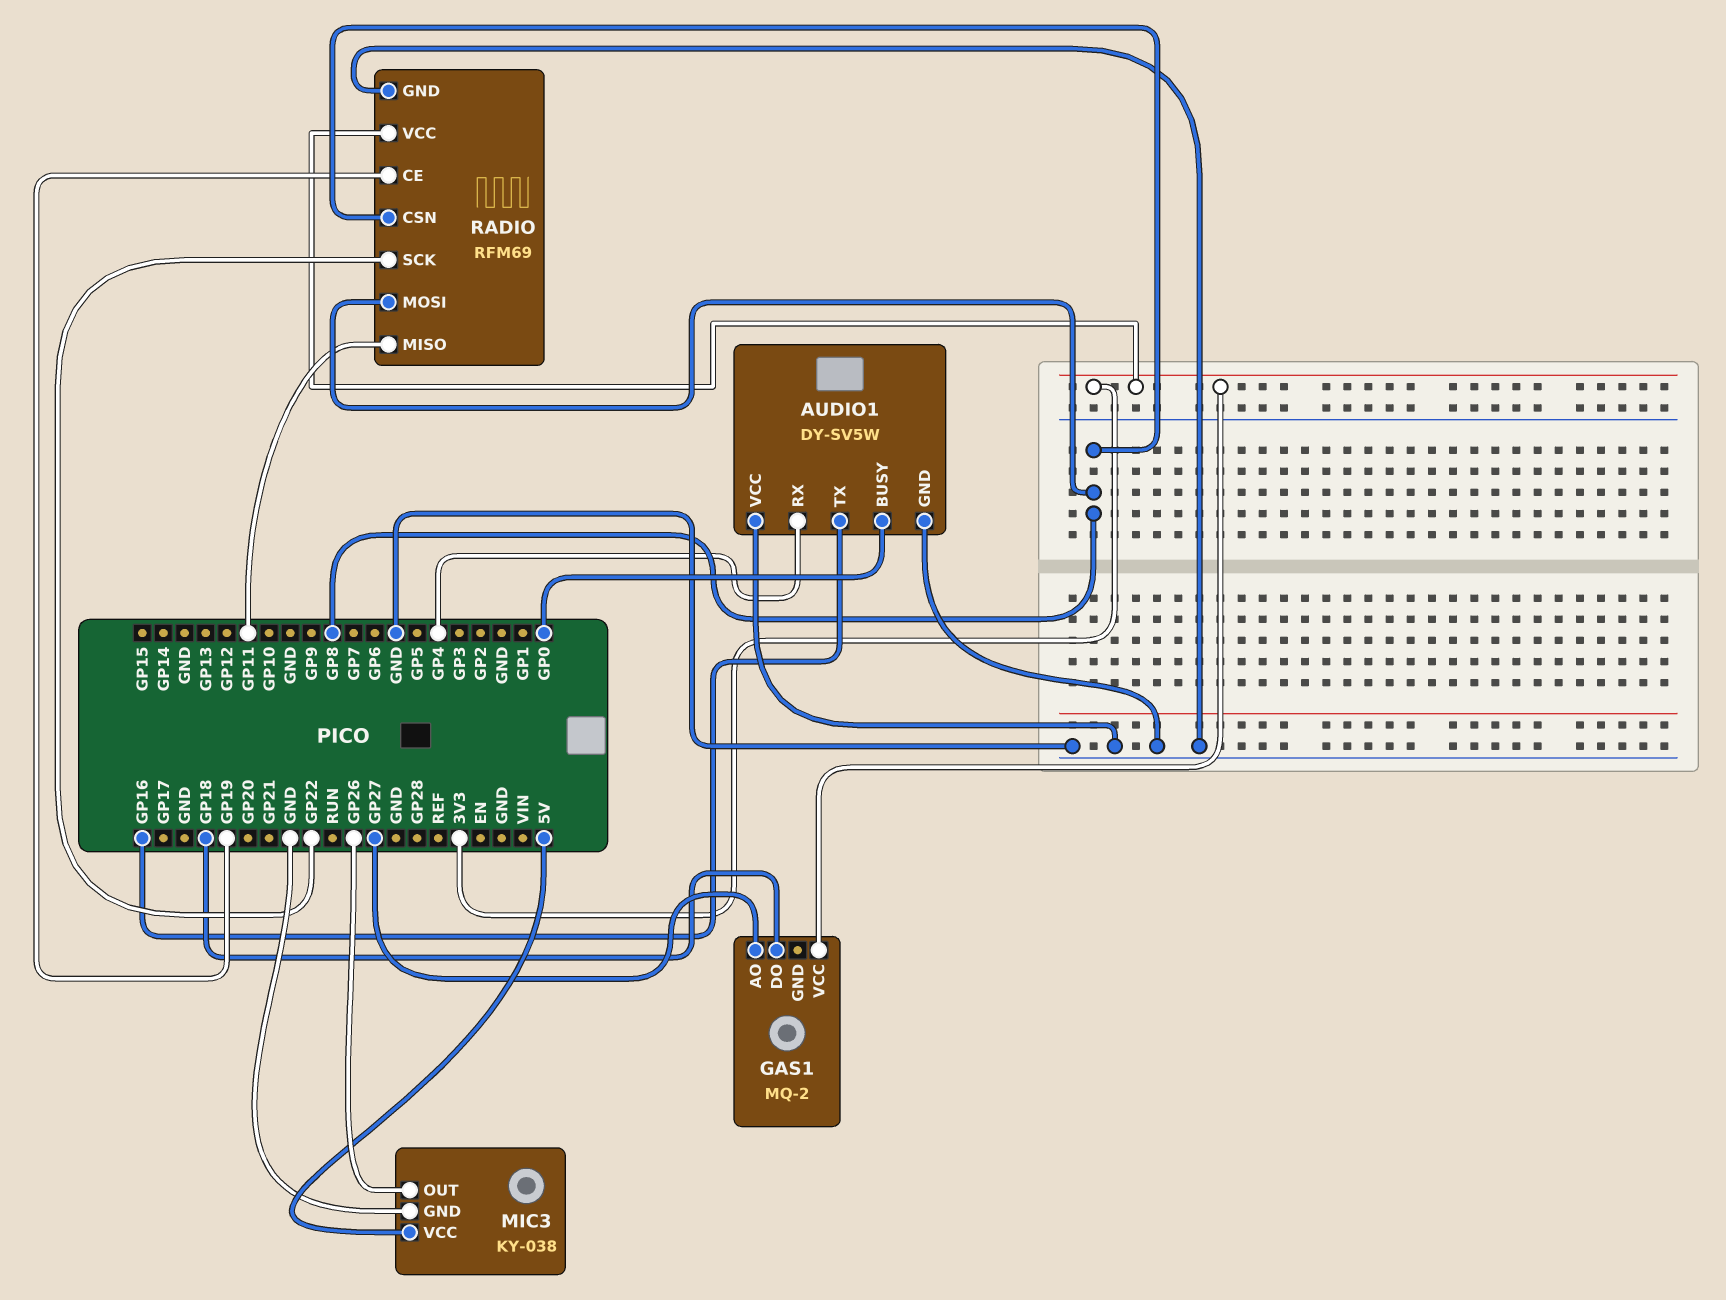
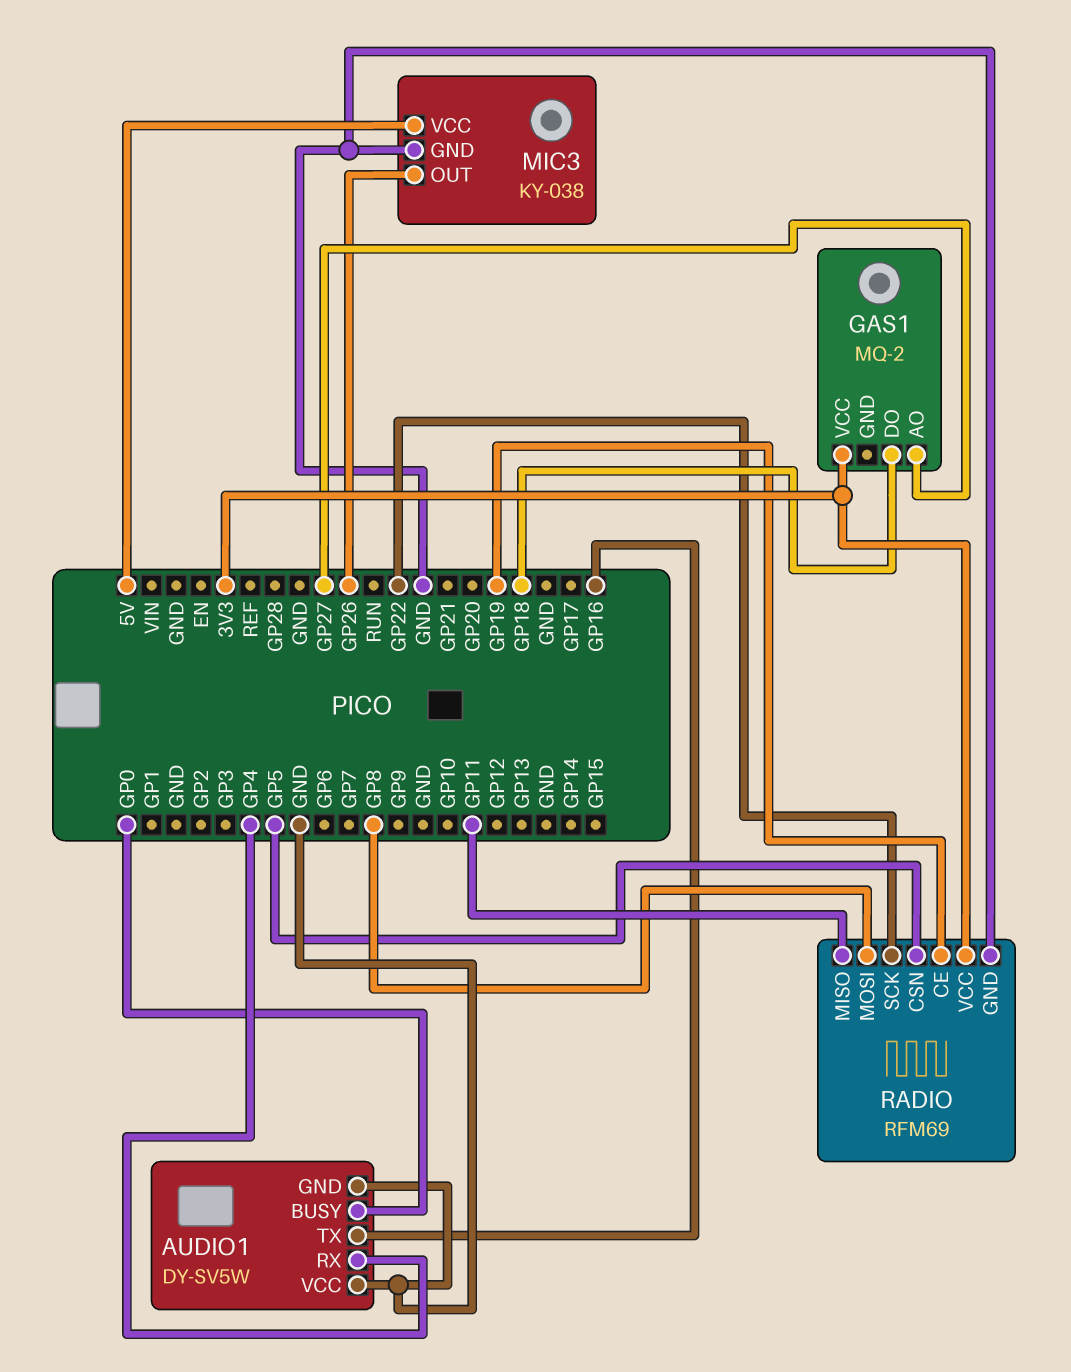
RADIO pin CSN: GP8 -> GP5

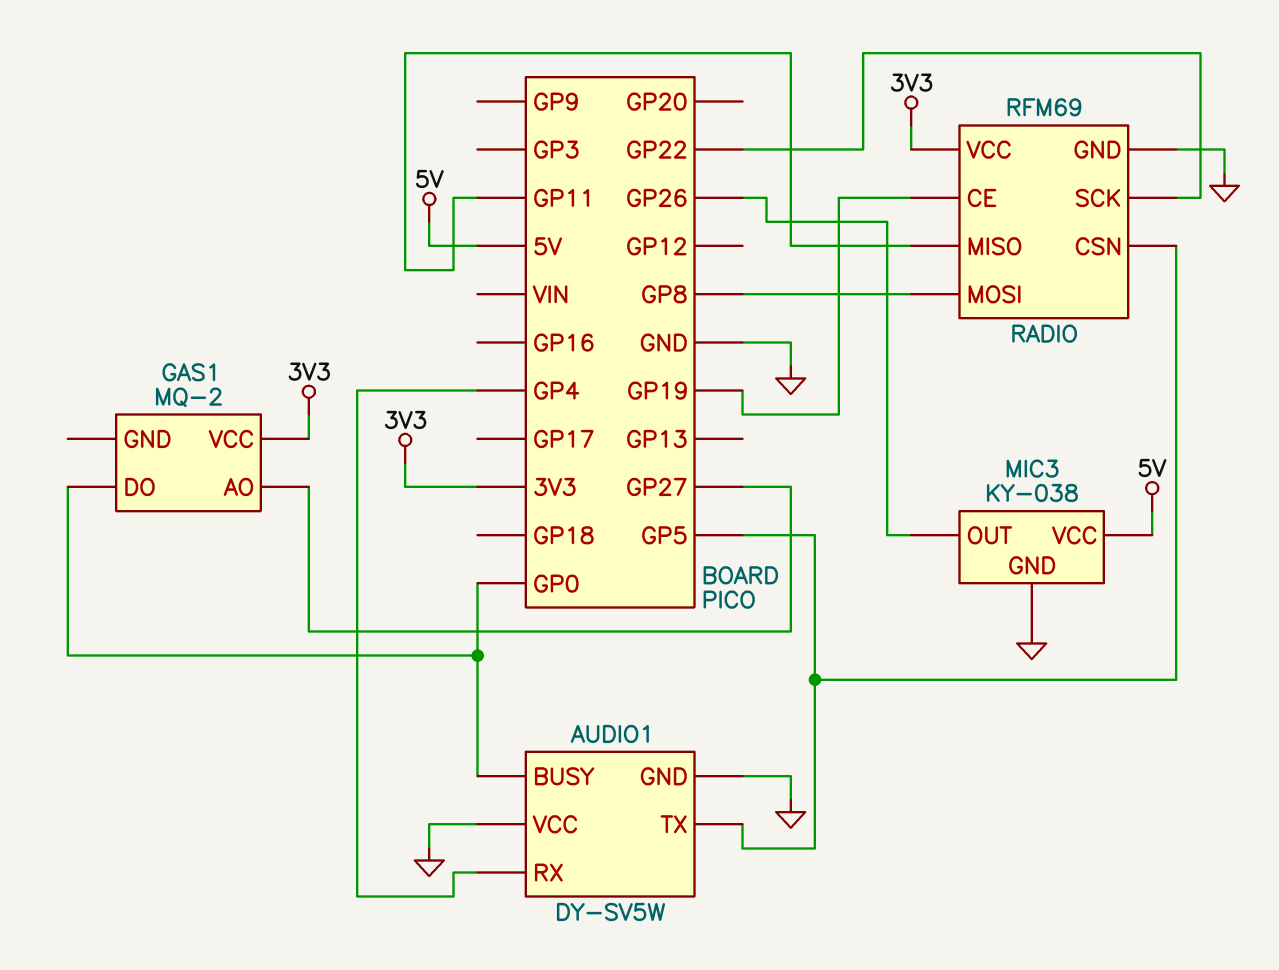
AUDIO1 pin TX: GP16 -> GP5
GAS1 pin DO: GP18 -> GP0

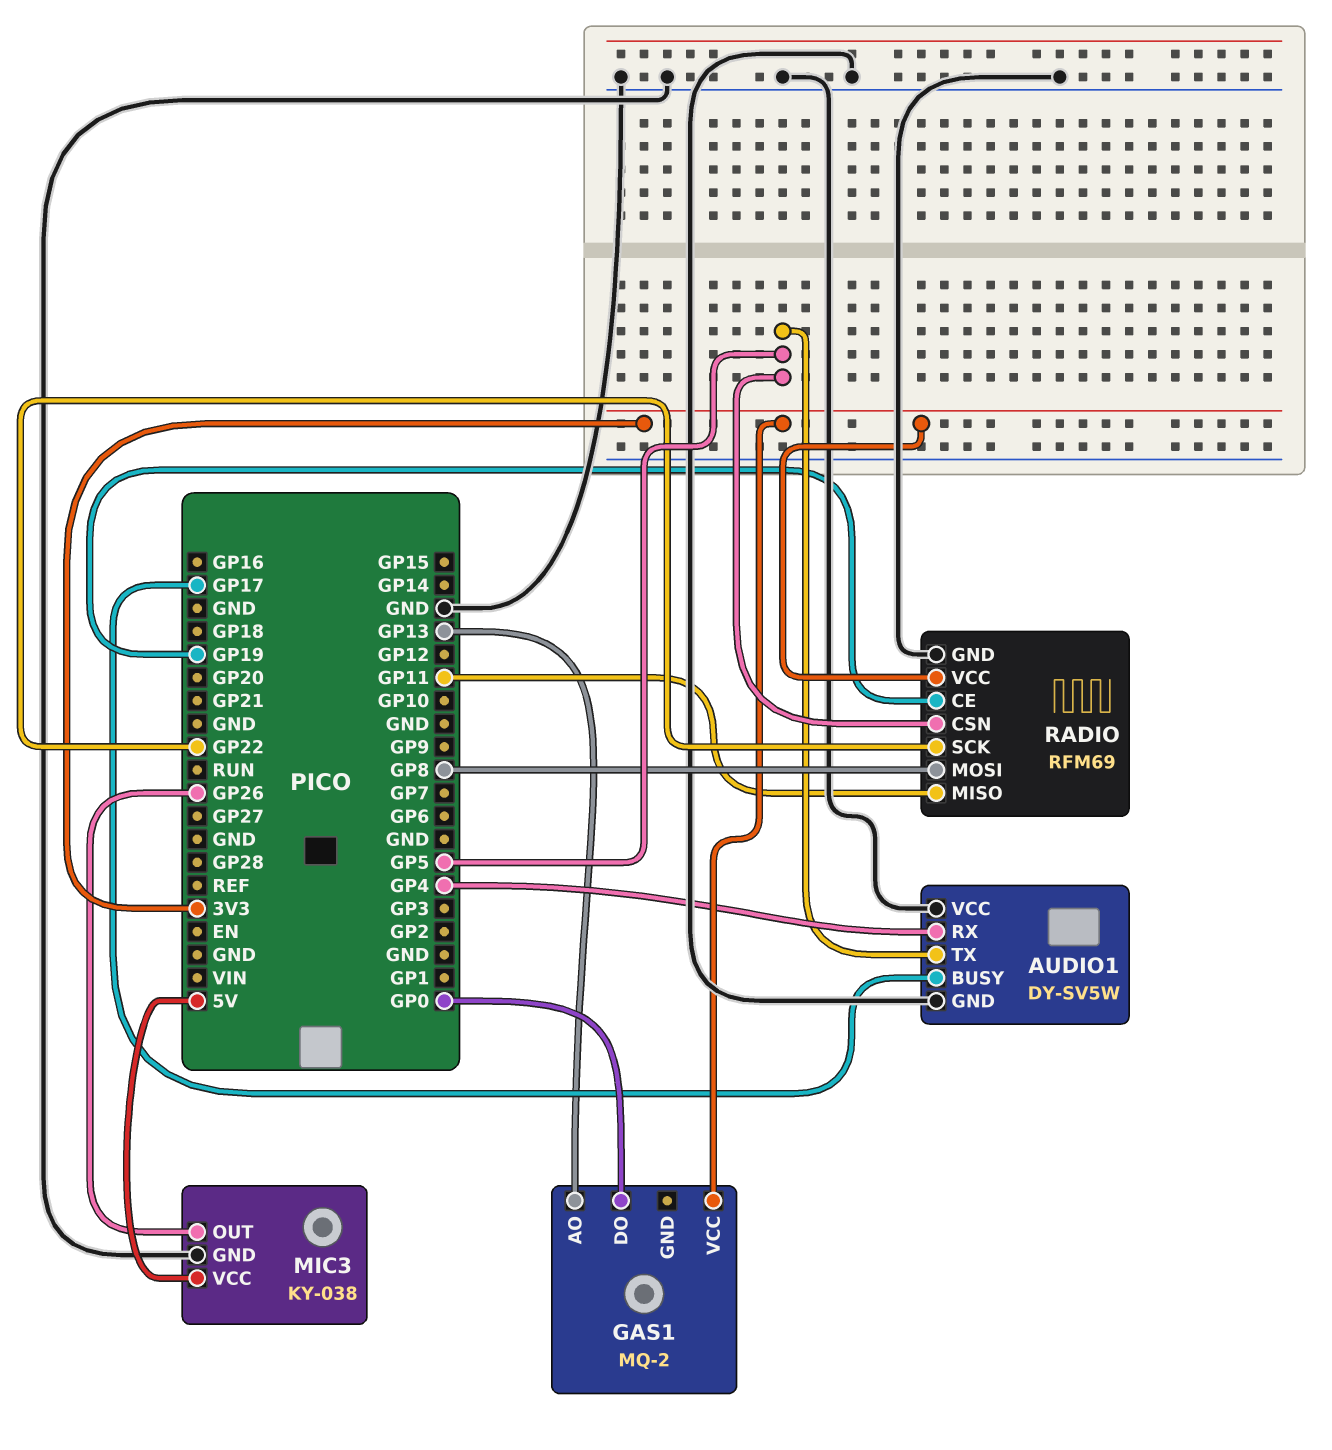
AUDIO1 pin BUSY: GP0 -> GP17
GAS1 pin AO: GP27 -> GP13

